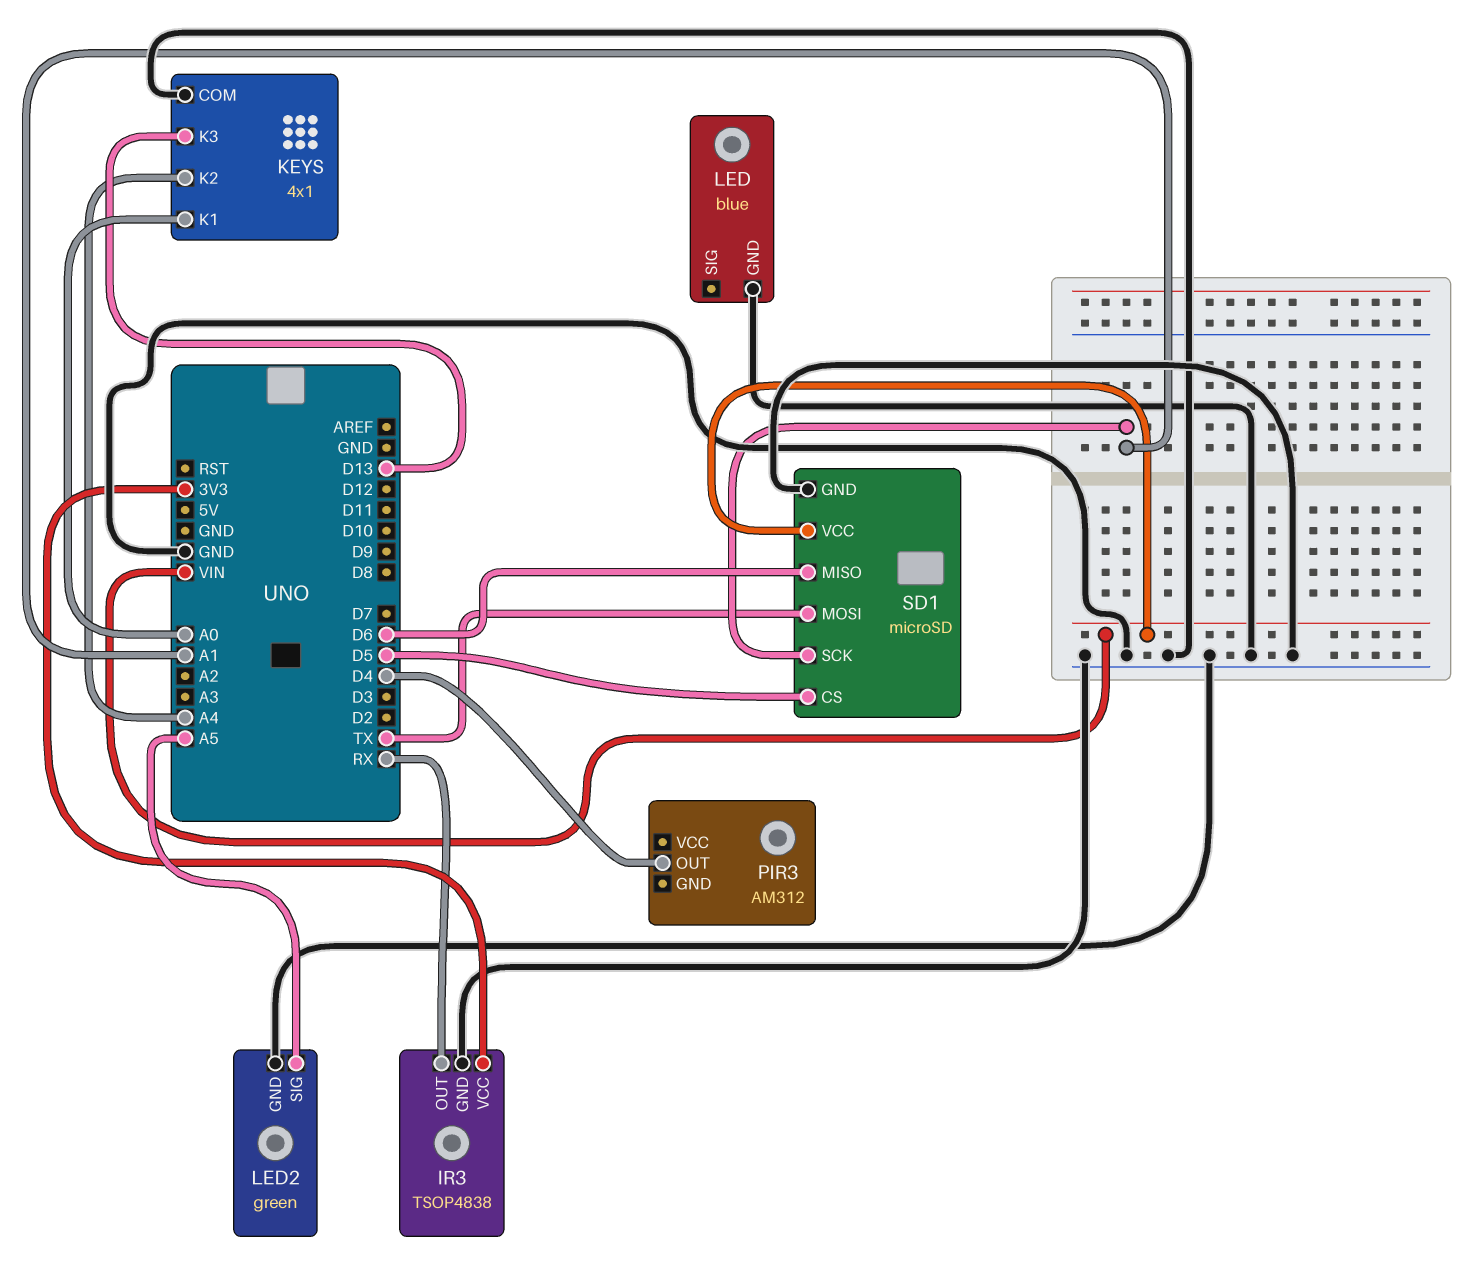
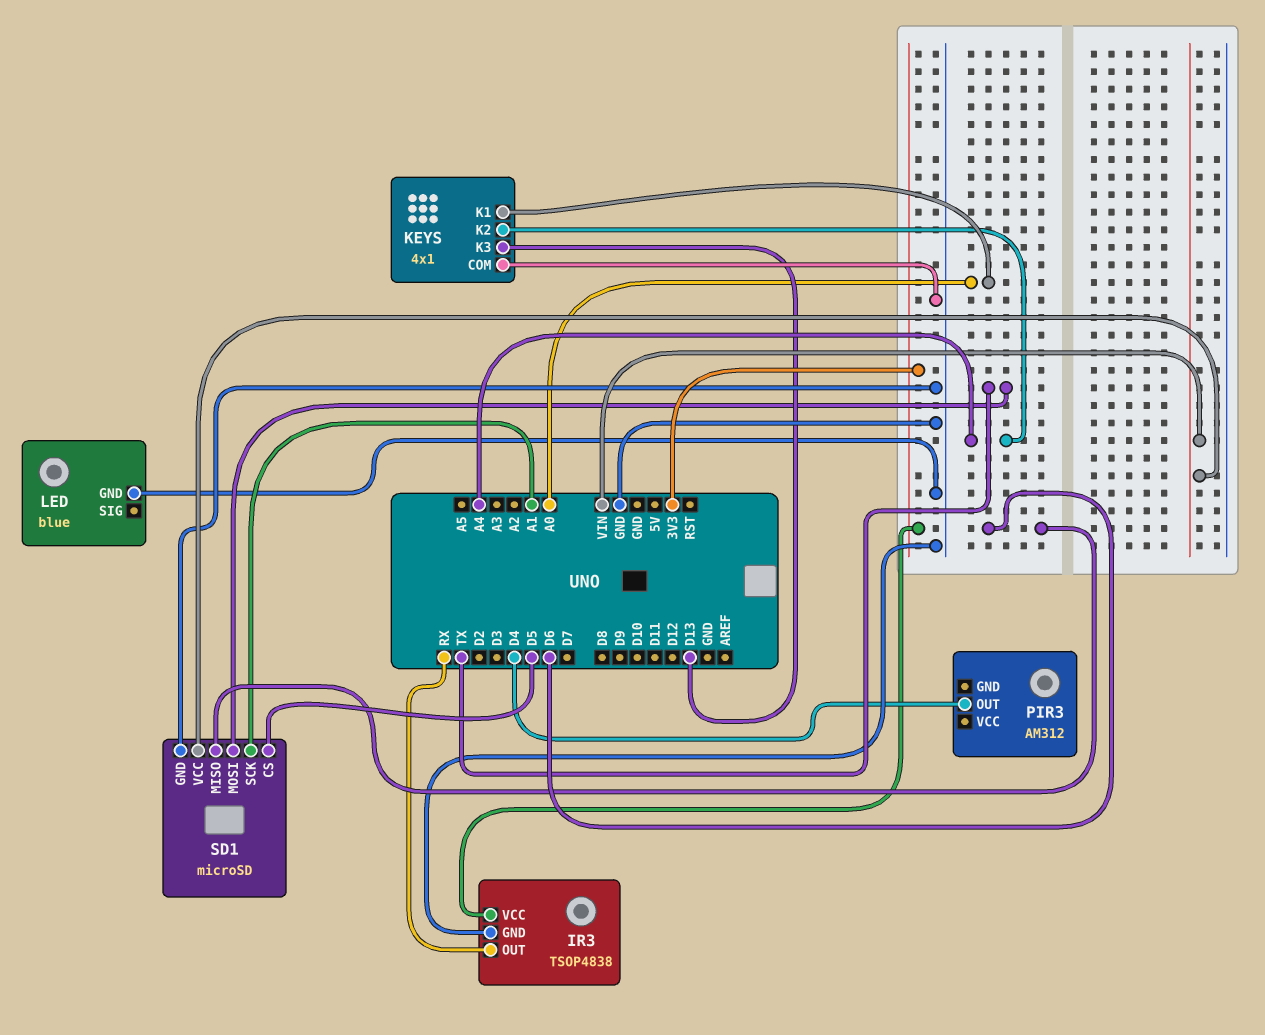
LED2: green -> none
LED2 pin GND: GND -> none
LED2 pin SIG: A5 -> none

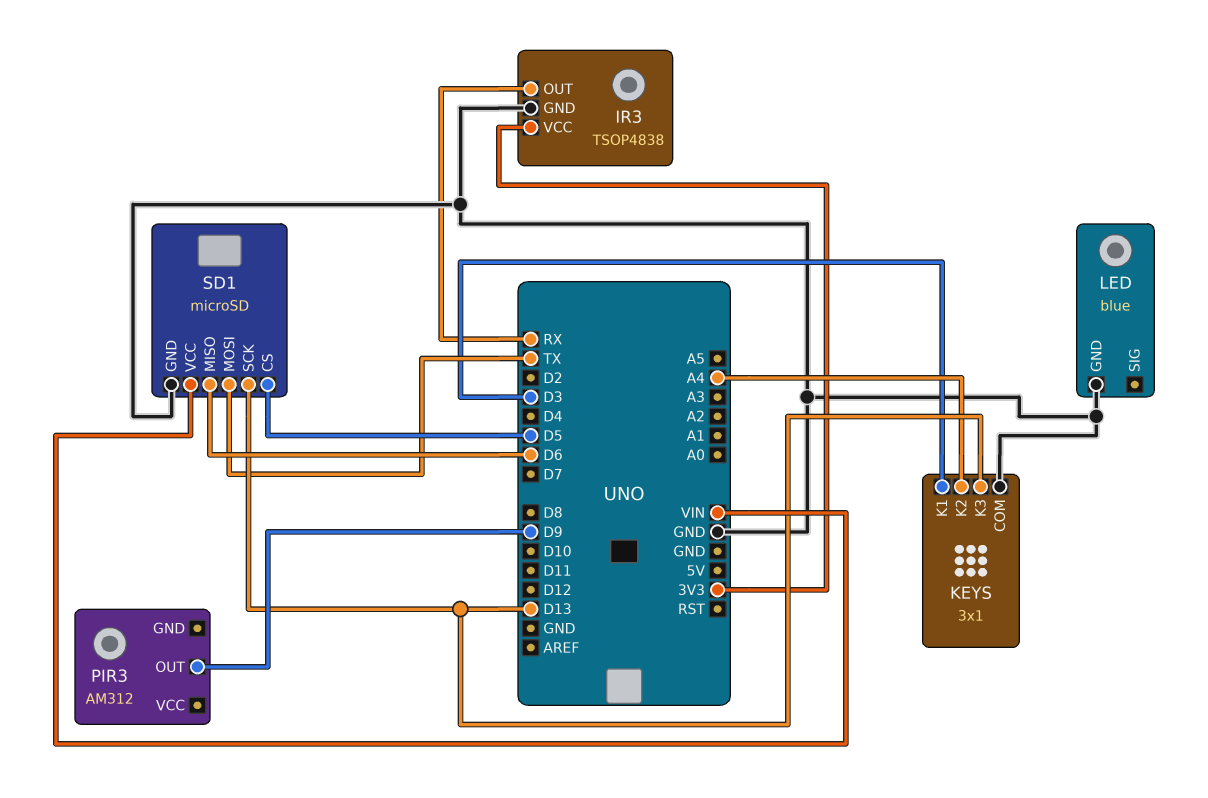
KEYS: 4x1 -> 3x1
KEYS pin K1: A0 -> D3
PIR3 pin OUT: D4 -> D9
SD1 pin SCK: A1 -> D13

